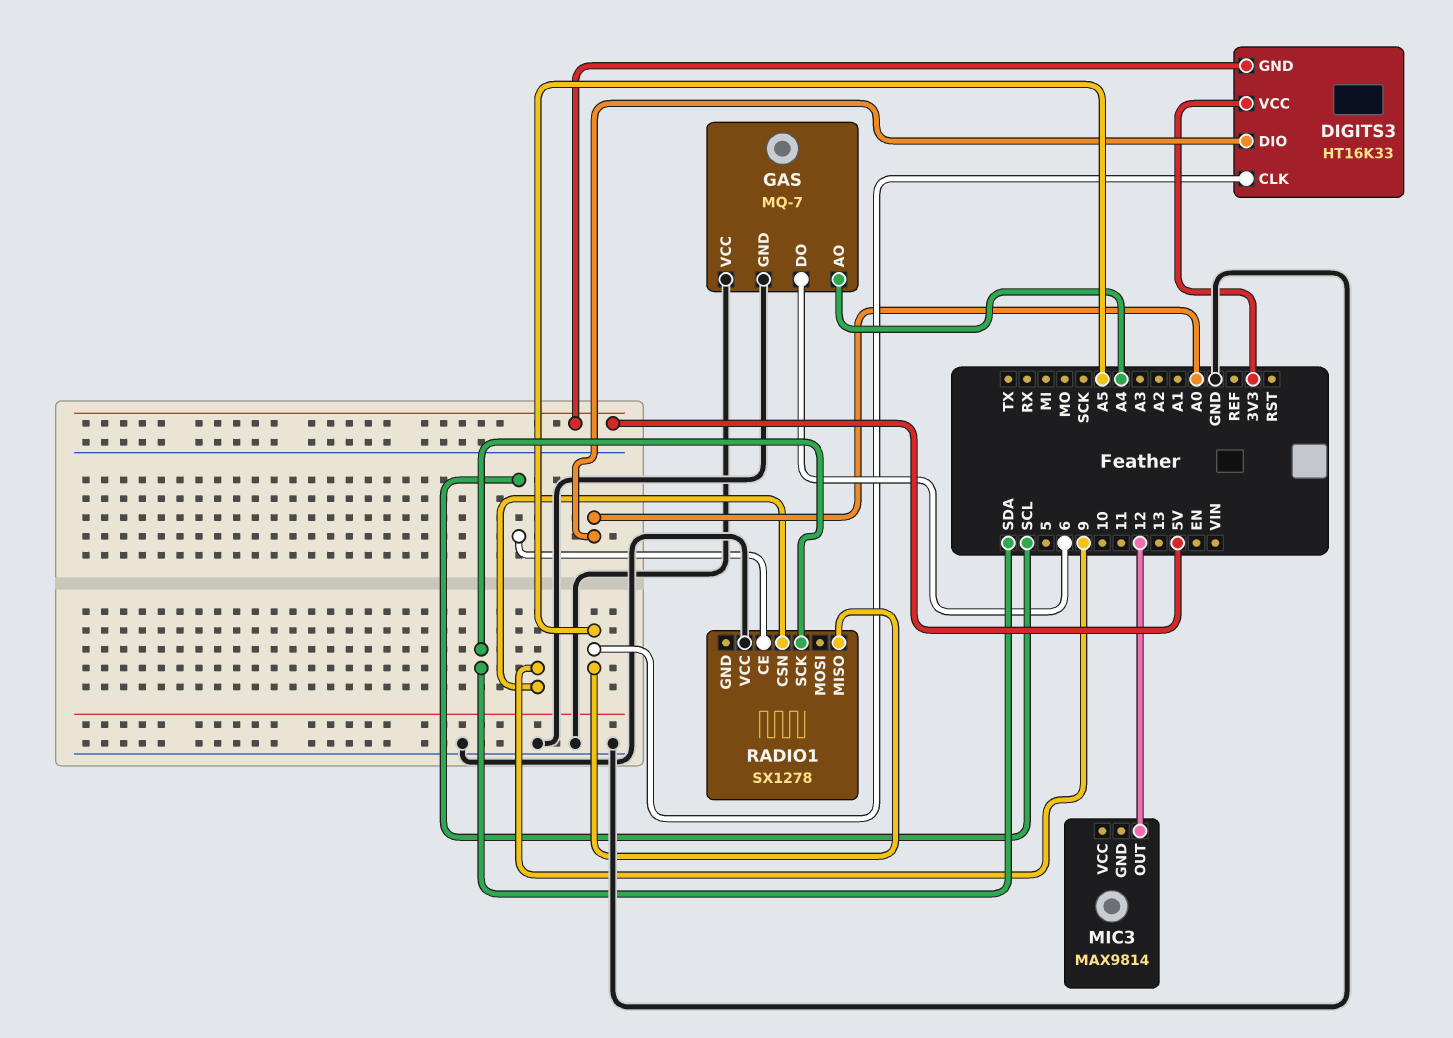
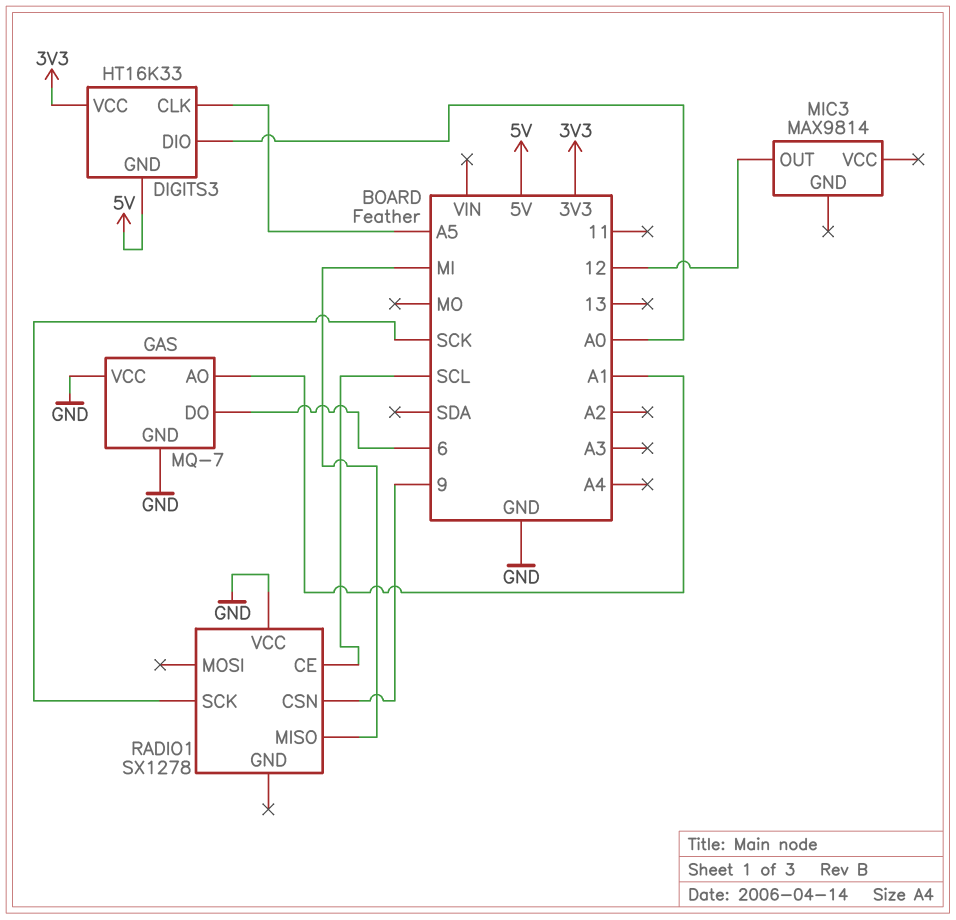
GAS pin AO: A4 -> A1
RADIO1 pin MISO: A5 -> MI
RADIO1 pin SCK: SDA -> SCK

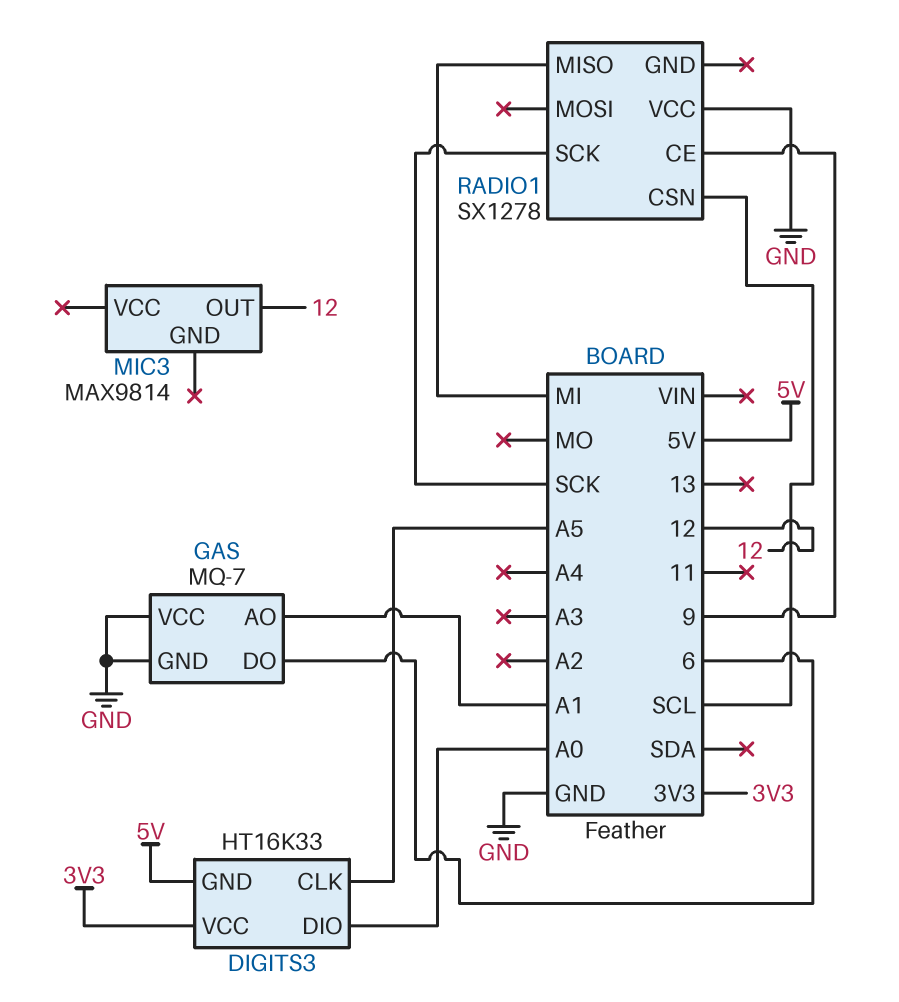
RADIO1 pin CE: SCL -> 9
RADIO1 pin CSN: 9 -> SCL

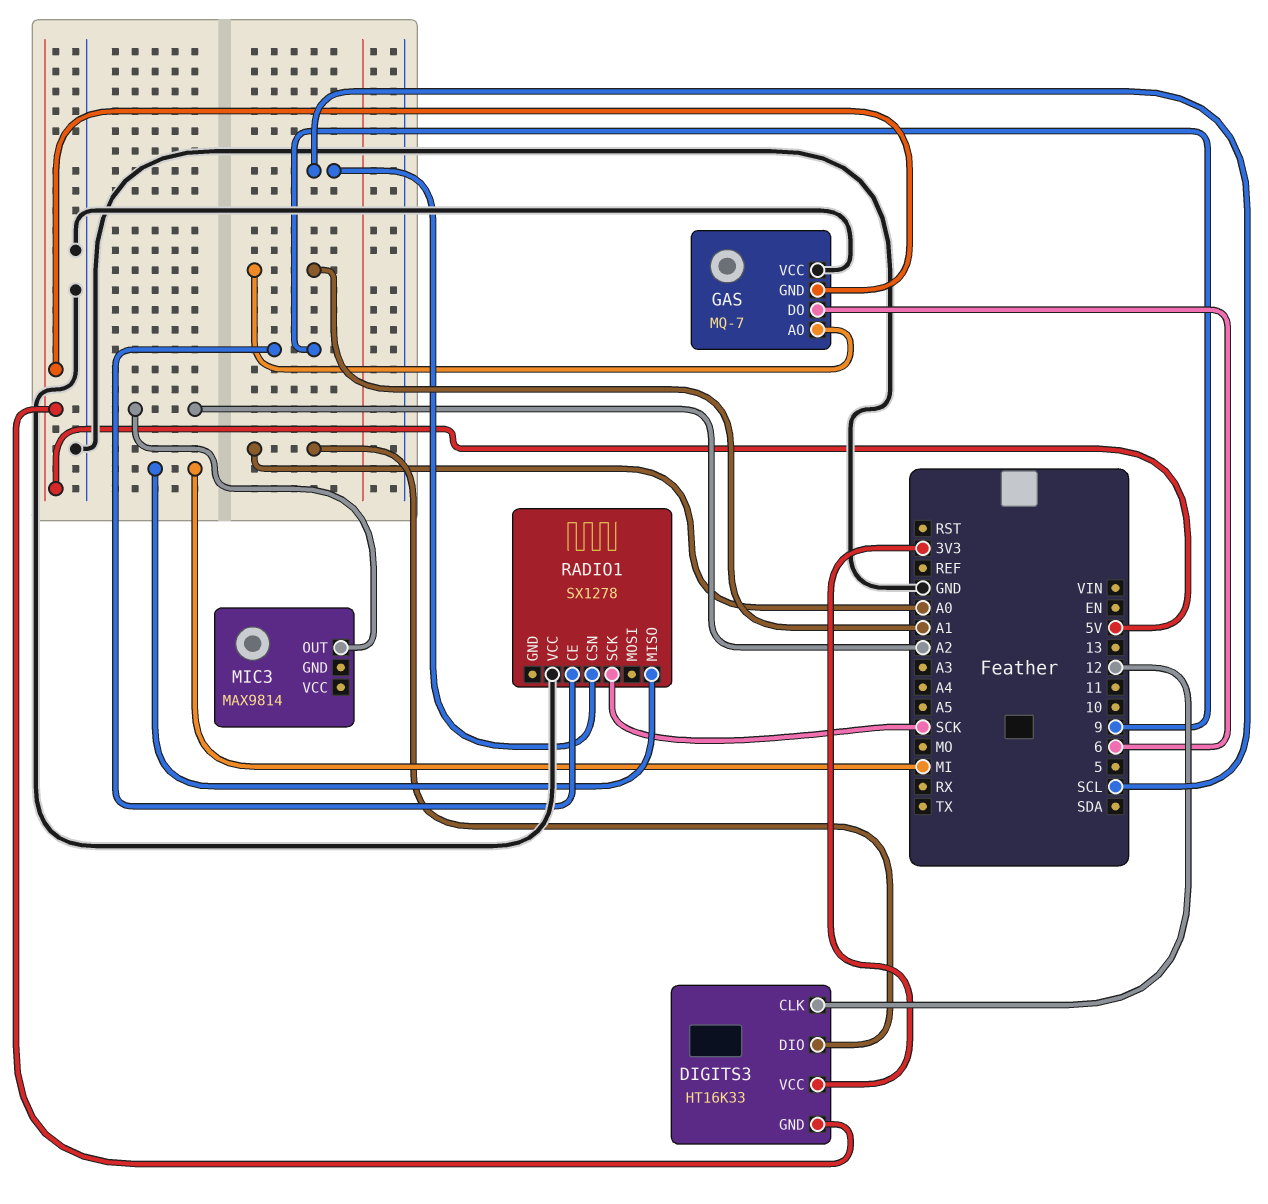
DIGITS3 pin CLK: A5 -> 12
GAS pin GND: GND -> 5V
MIC3 pin OUT: 12 -> A2

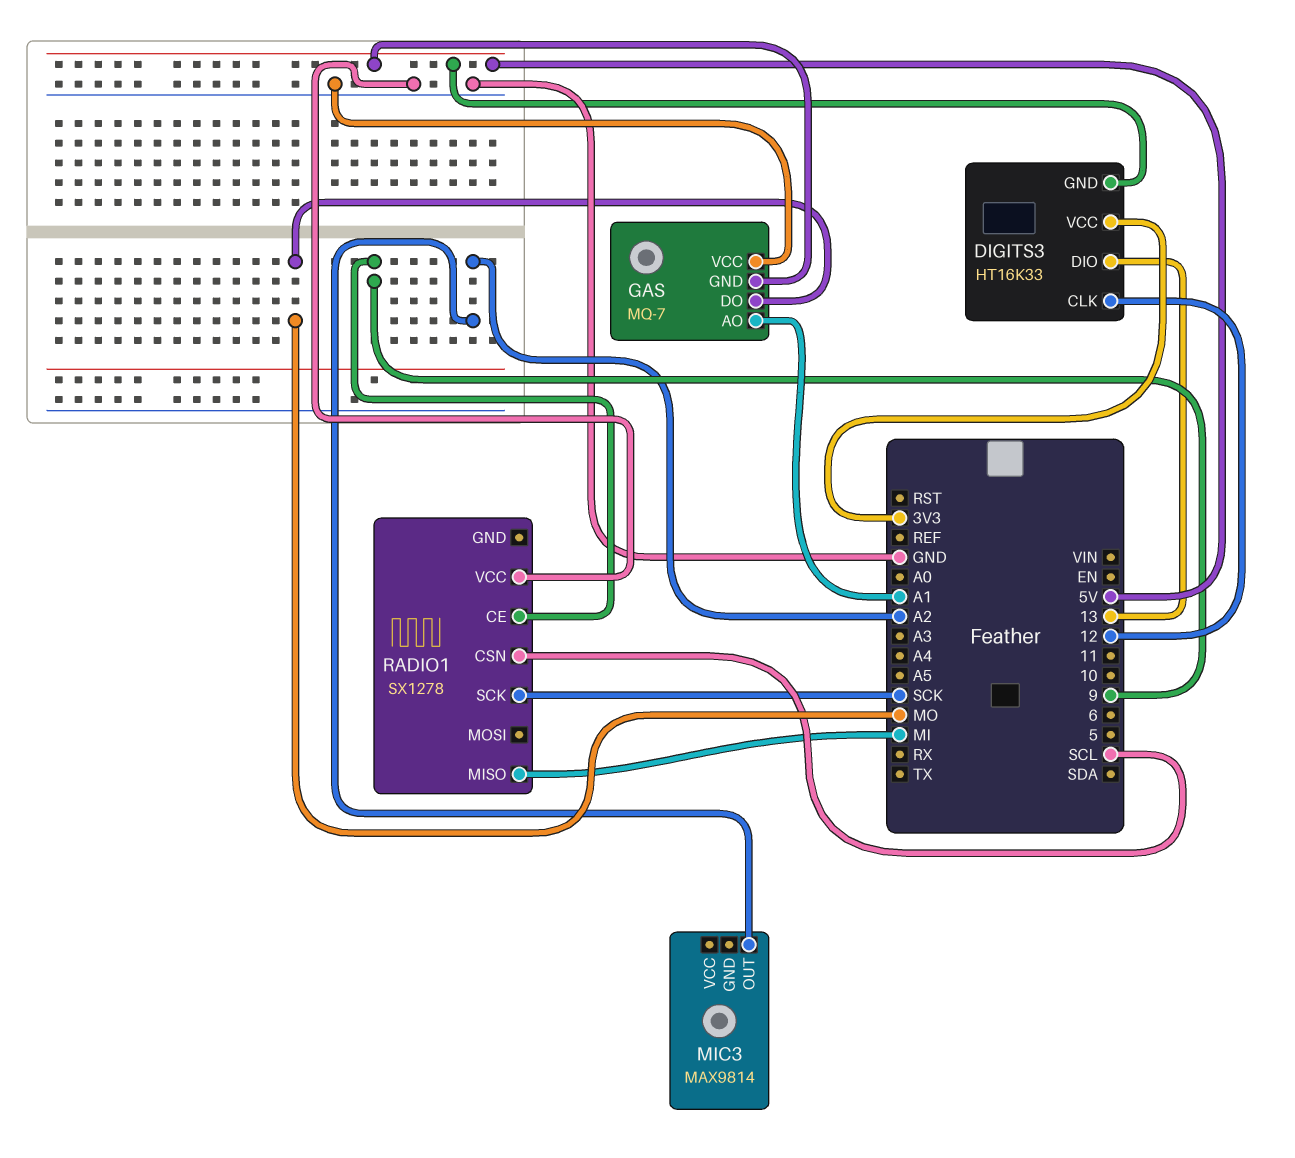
DIGITS3 pin DIO: A0 -> 13
GAS pin DO: 6 -> MO

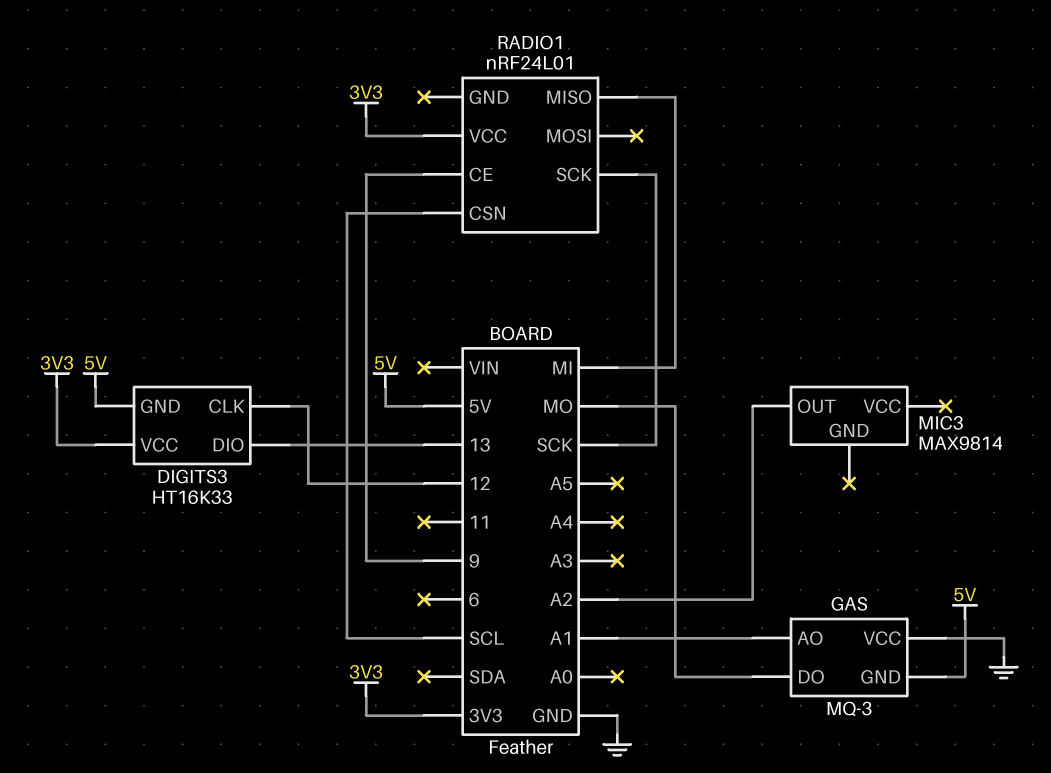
GAS: MQ-7 -> MQ-3
RADIO1: SX1278 -> nRF24L01
RADIO1 pin VCC: GND -> 3V3

